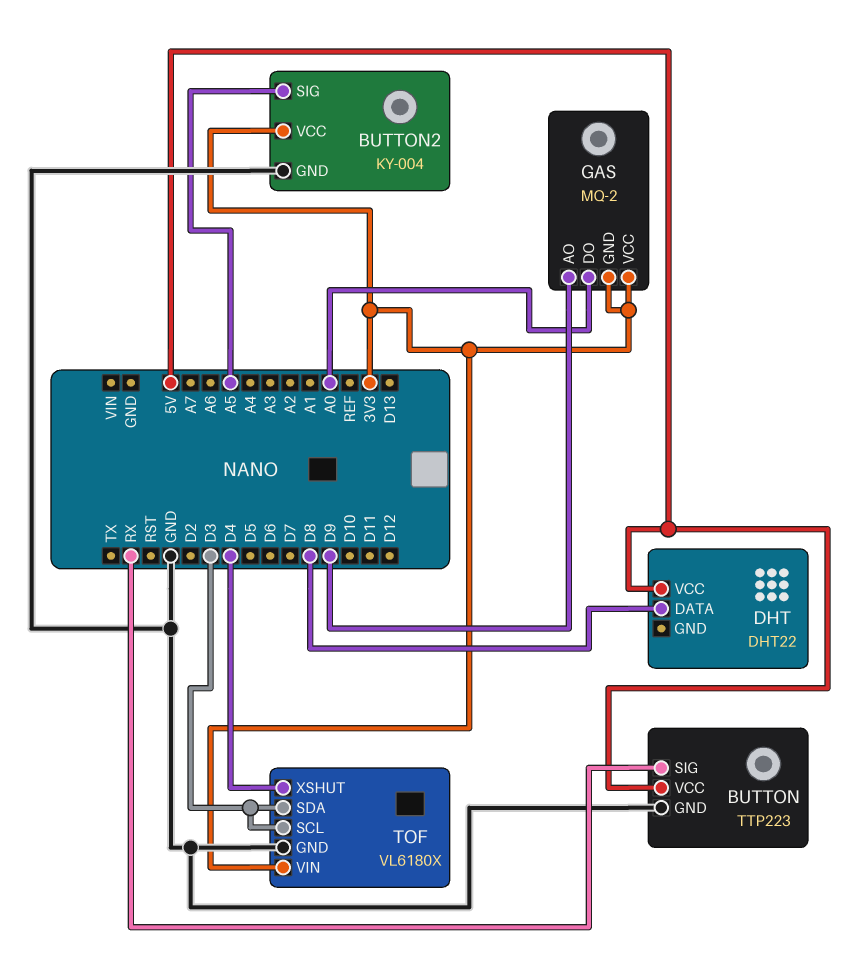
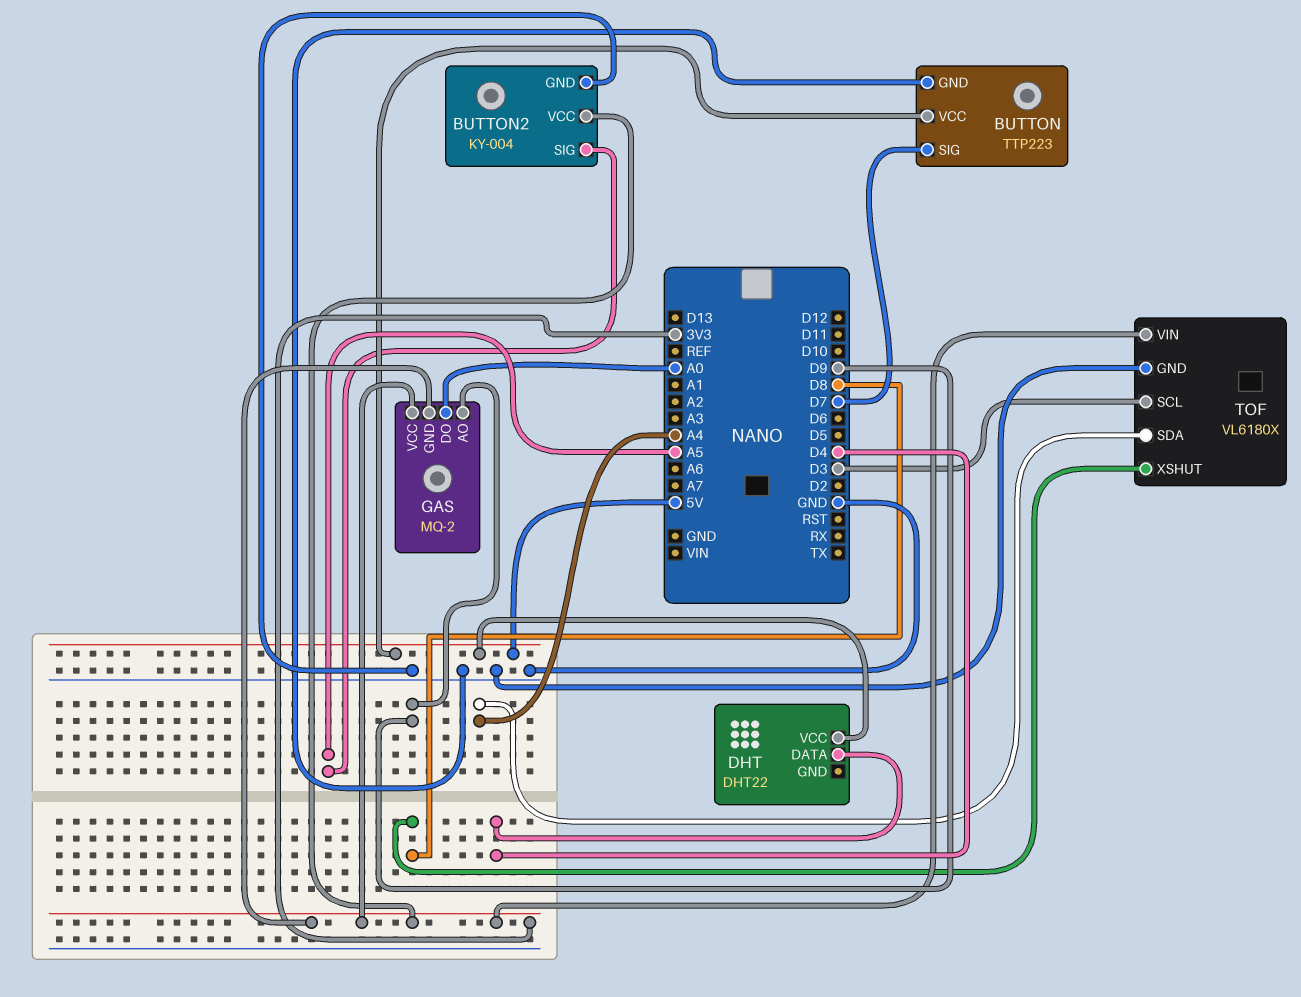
BUTTON pin SIG: RX -> D7
DHT pin DATA: D8 -> D4
TOF pin SDA: D3 -> A4
TOF pin XSHUT: D4 -> D8

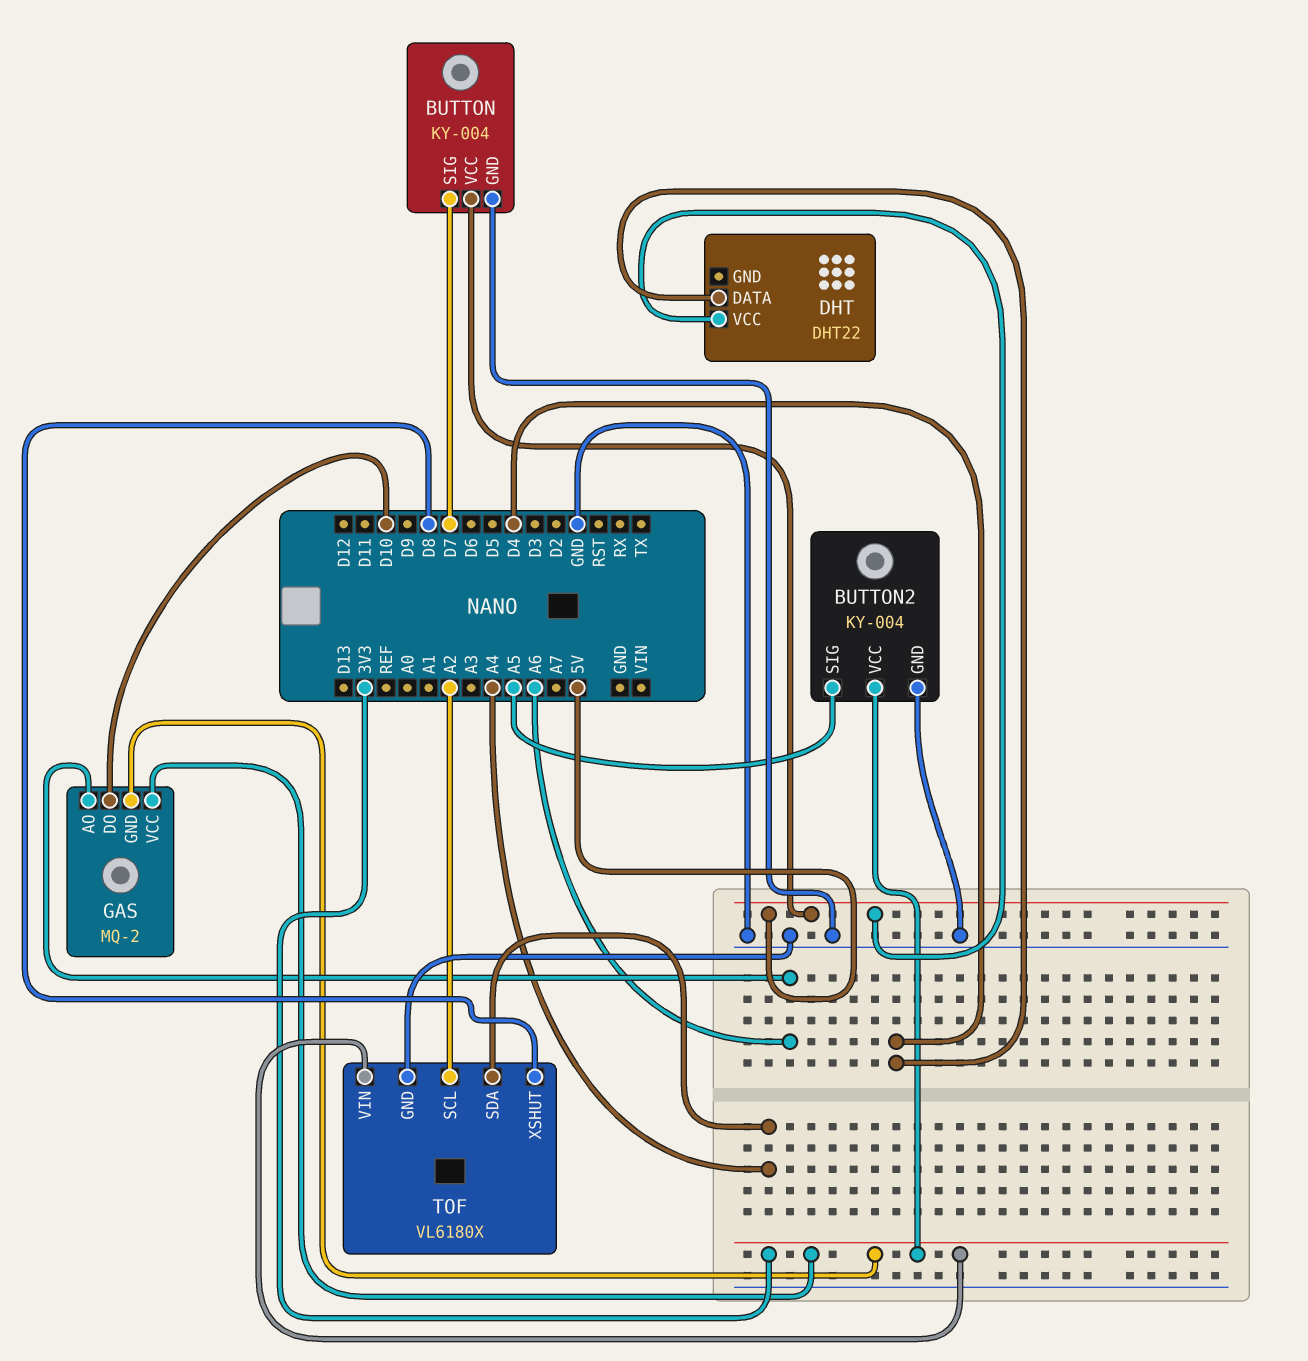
BUTTON: TTP223 -> KY-004
GAS pin AO: D9 -> A6
GAS pin DO: A0 -> D10
TOF pin SCL: D3 -> A2

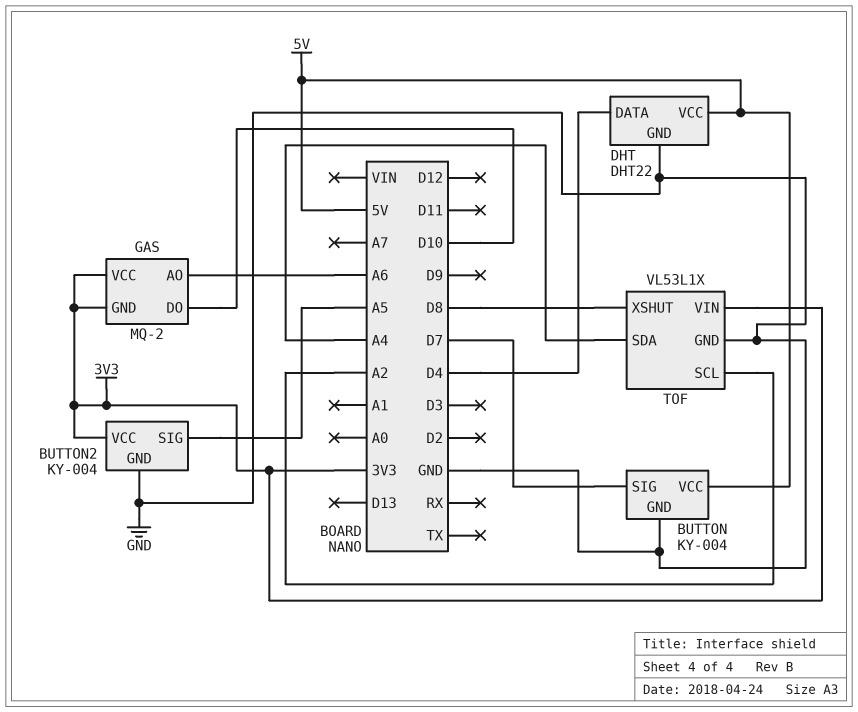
DHT pin GND: none -> GND
TOF: VL6180X -> VL53L1X

